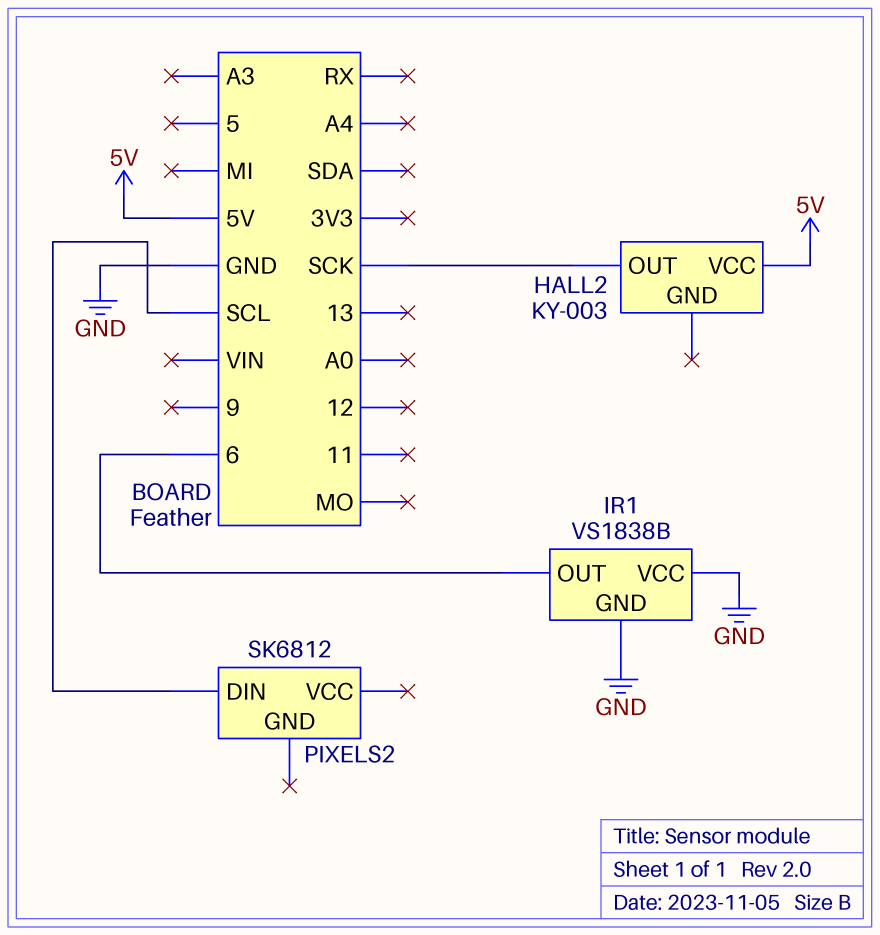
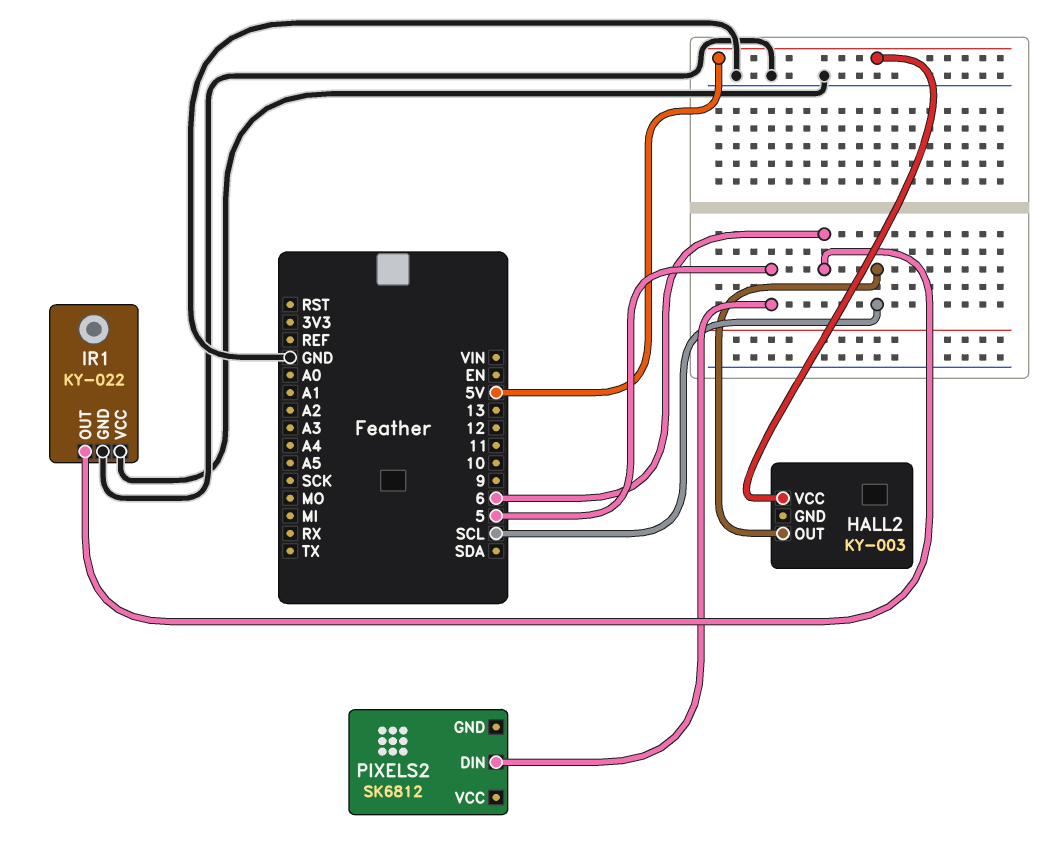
HALL2 pin OUT: SCK -> SCL
IR1: VS1838B -> KY-022
PIXELS2 pin DIN: SCL -> 5

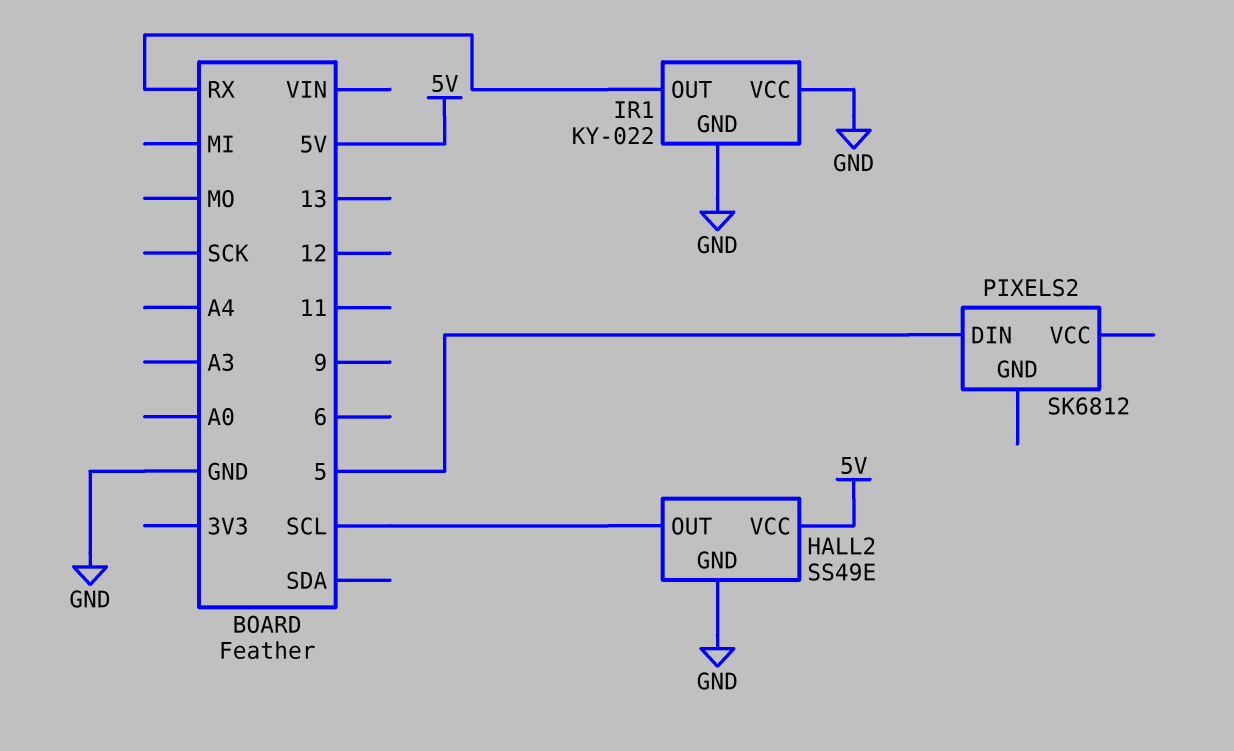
HALL2: KY-003 -> SS49E
HALL2 pin GND: none -> GND
IR1 pin OUT: 6 -> RX

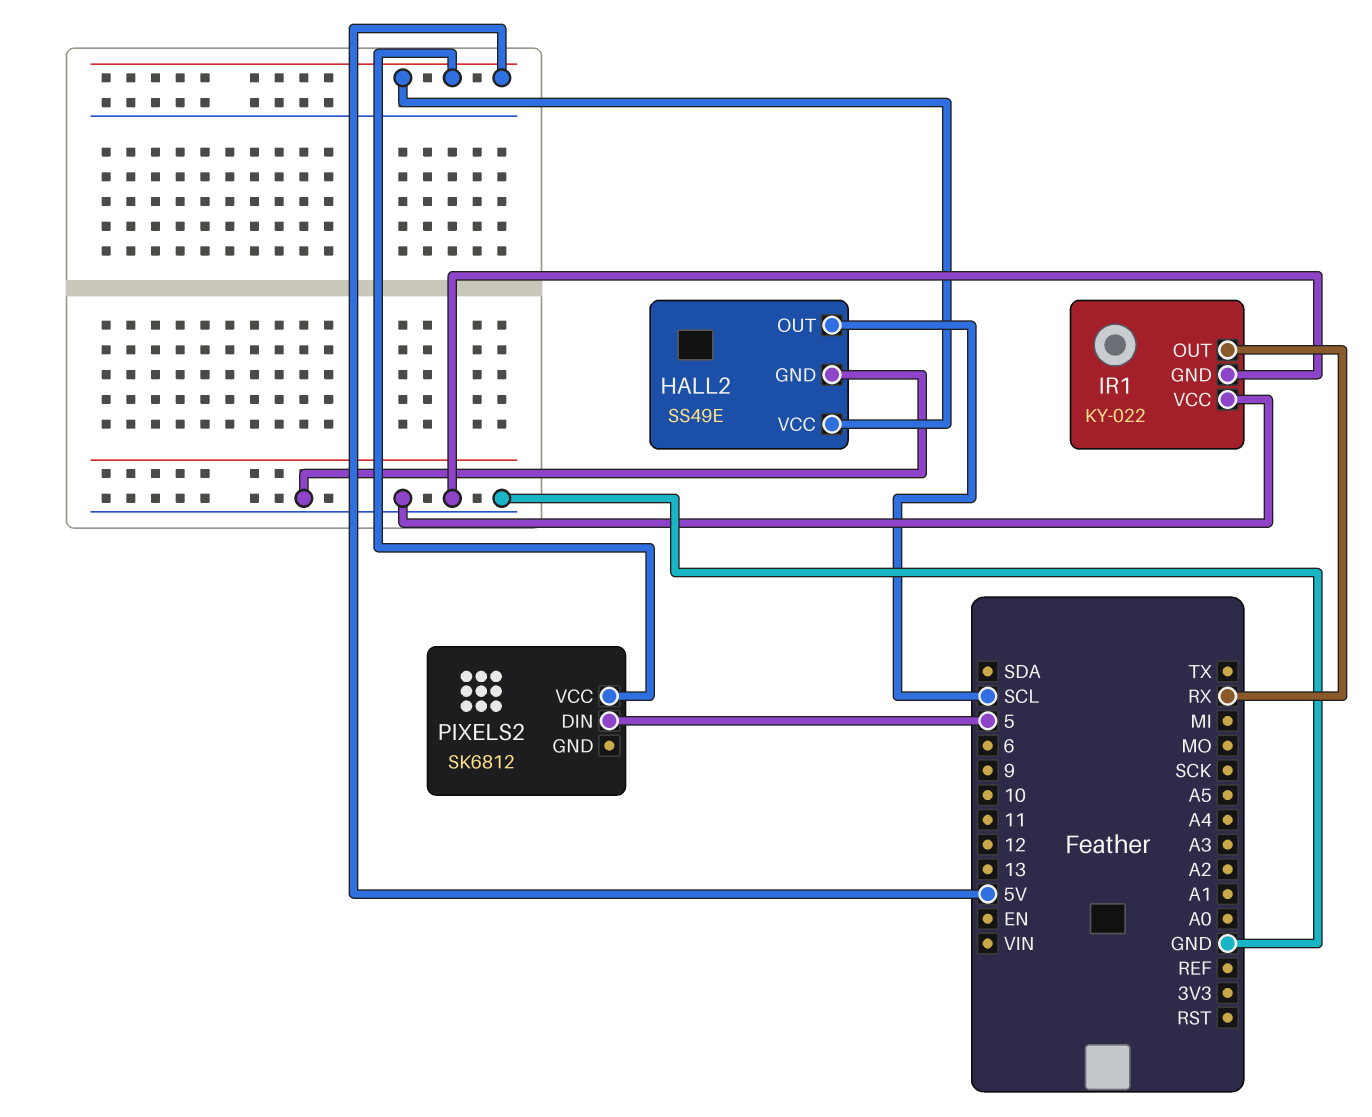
PIXELS2 pin VCC: none -> 5V

